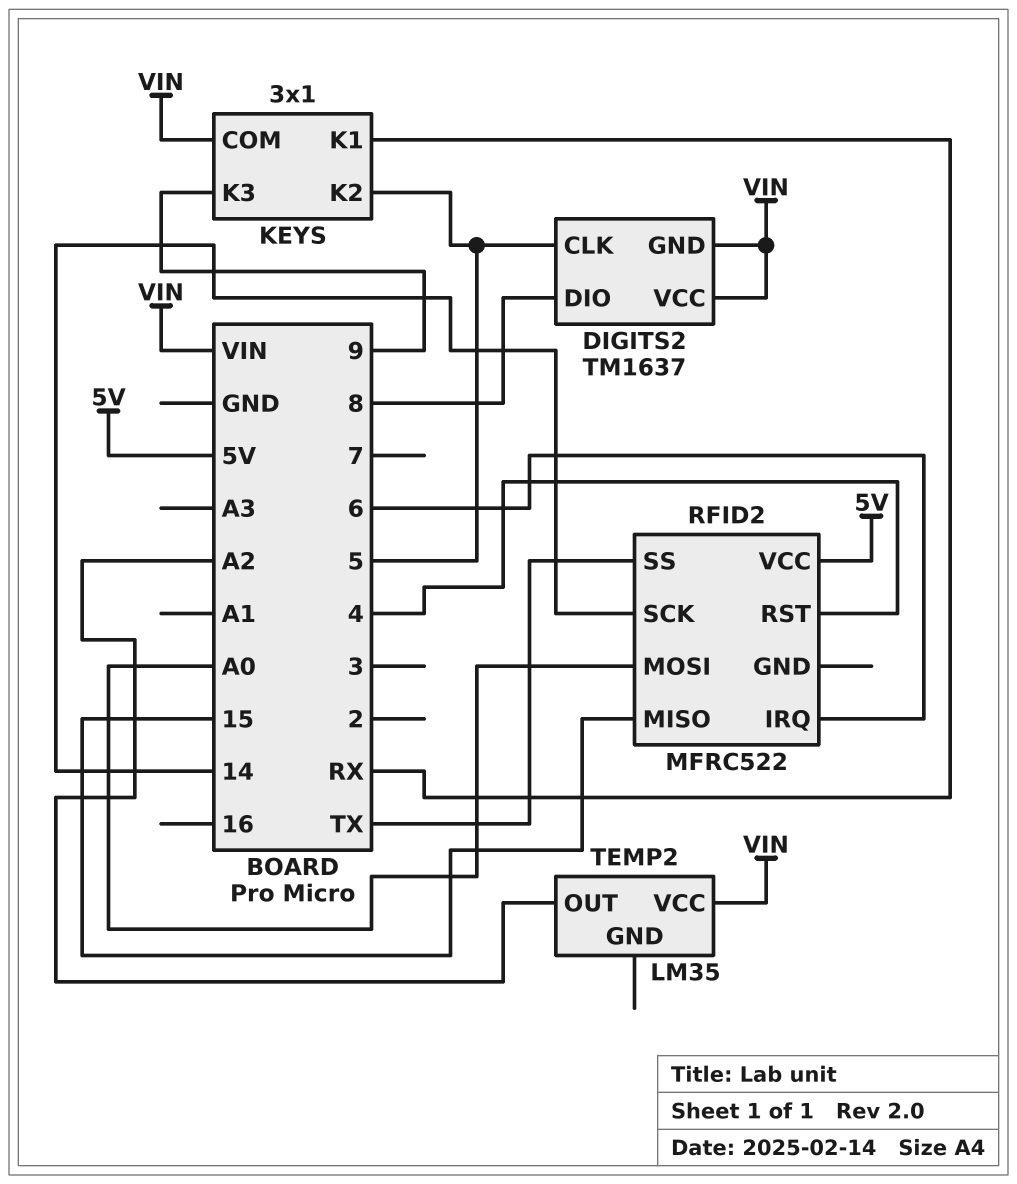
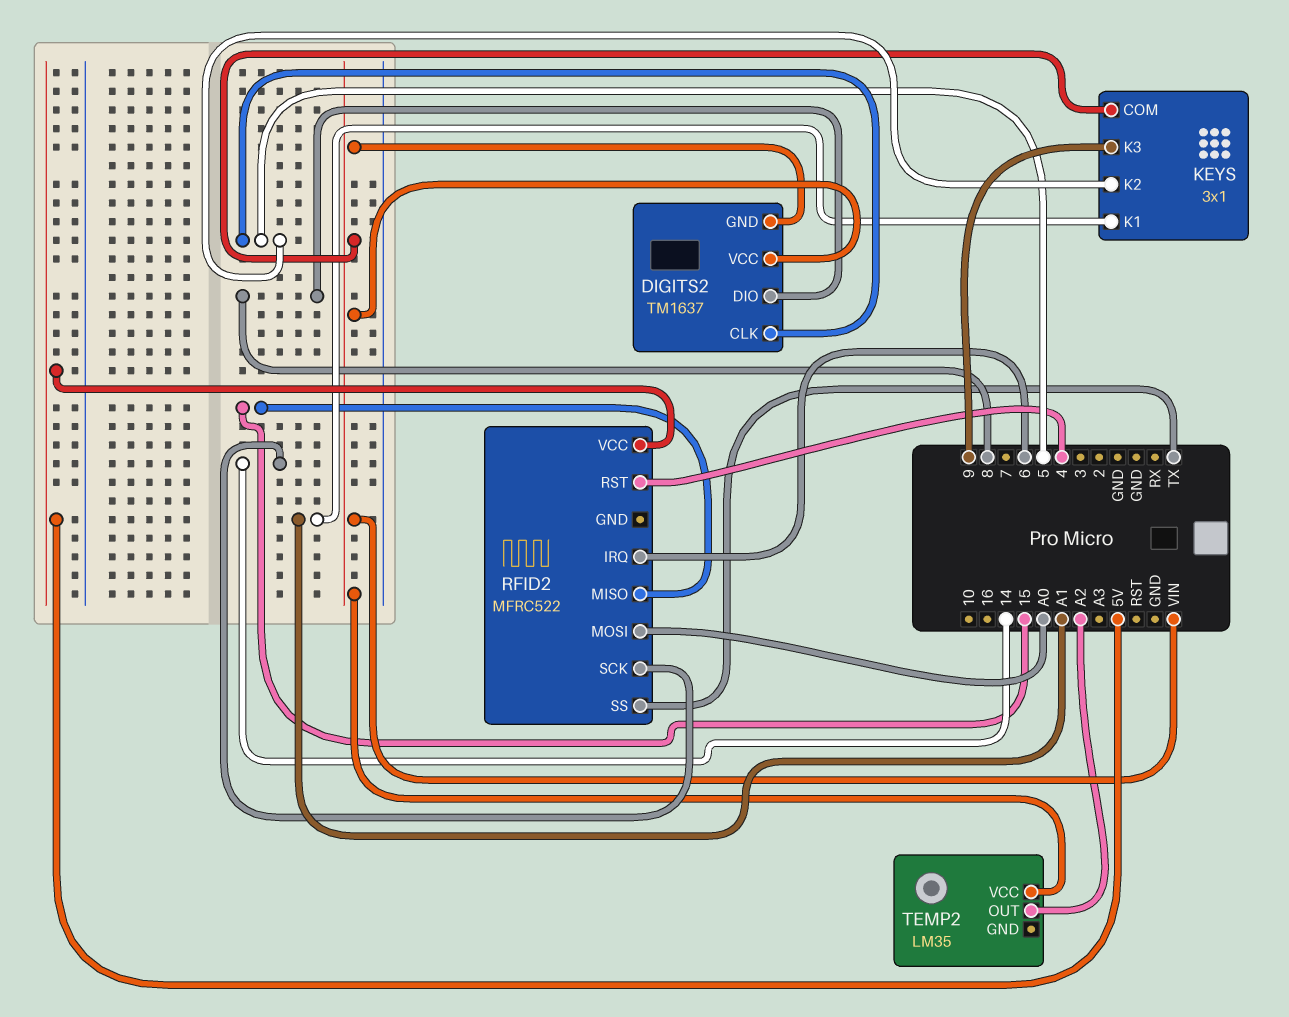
KEYS pin K1: RX -> A1

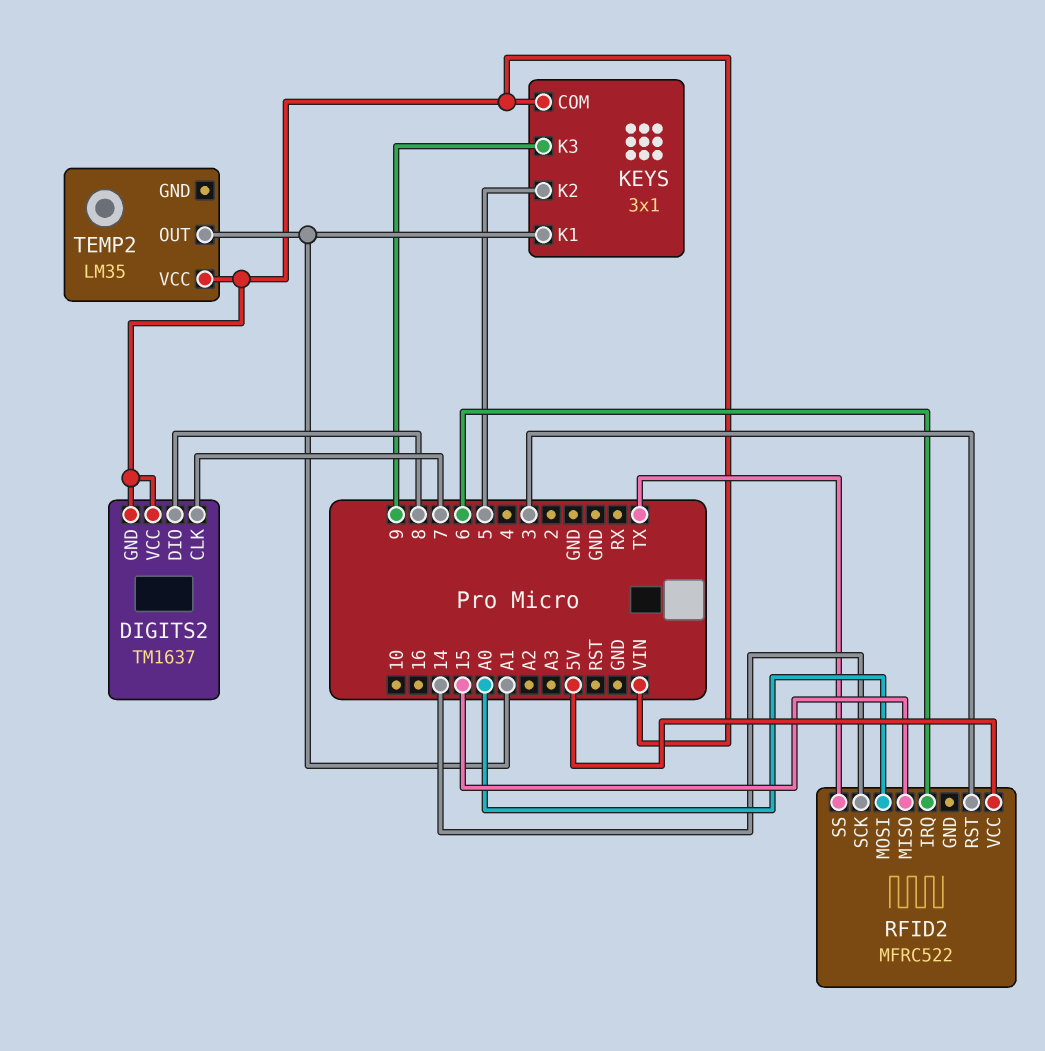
DIGITS2 pin CLK: 5 -> 7
RFID2 pin RST: 4 -> 3
TEMP2 pin OUT: A2 -> A1

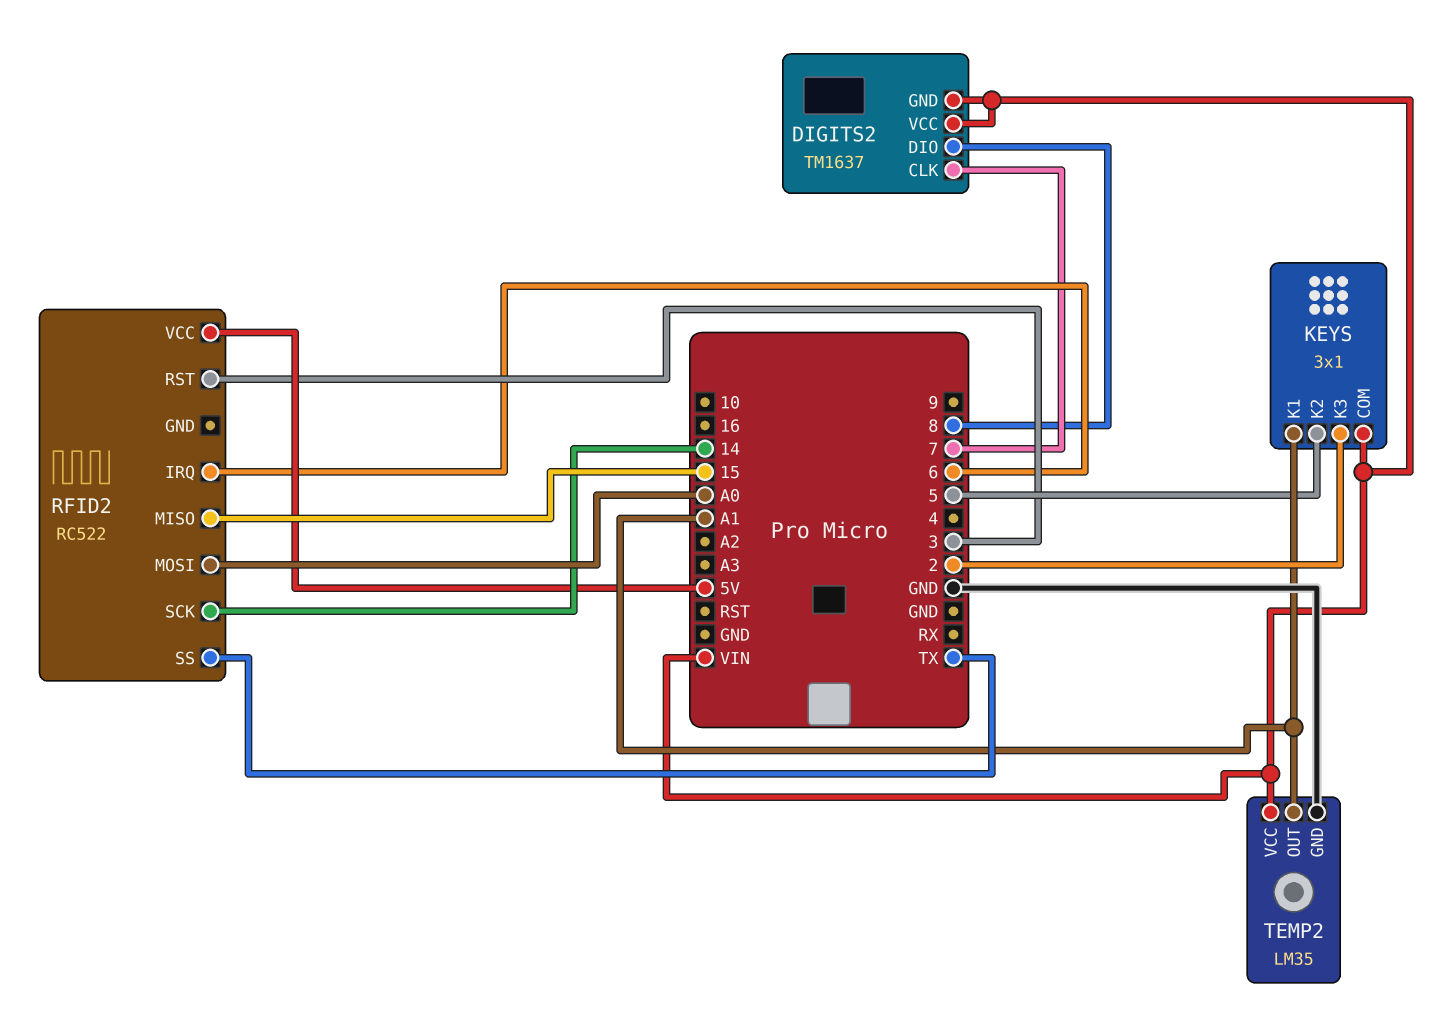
KEYS pin K3: 9 -> 2
RFID2: MFRC522 -> RC522
TEMP2 pin GND: none -> GND

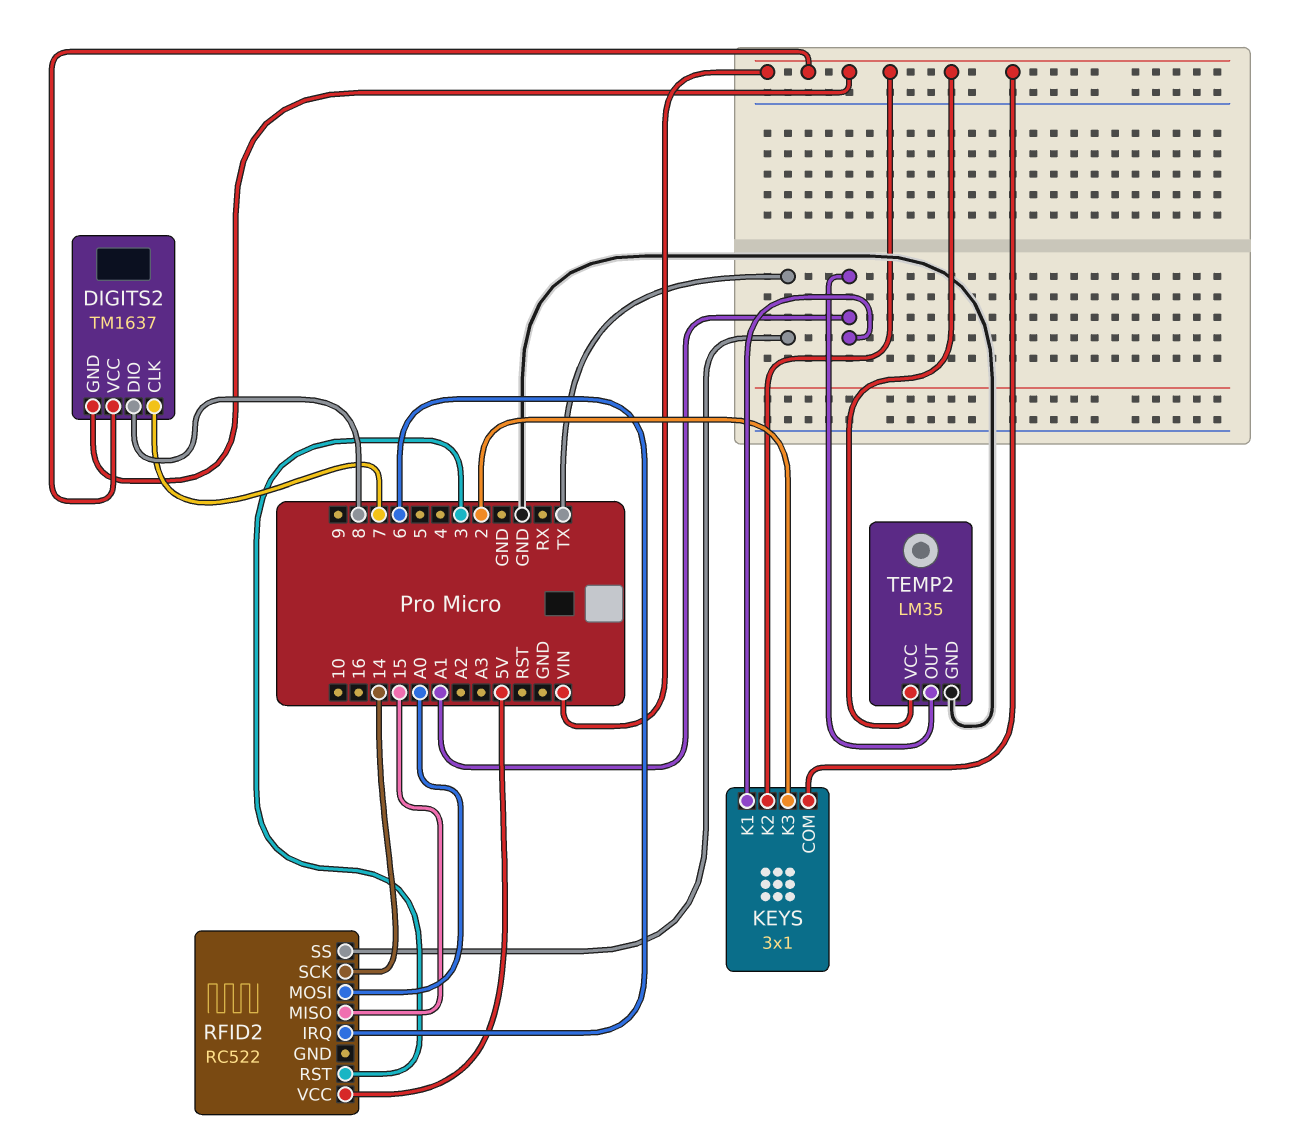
KEYS pin K2: 5 -> VIN

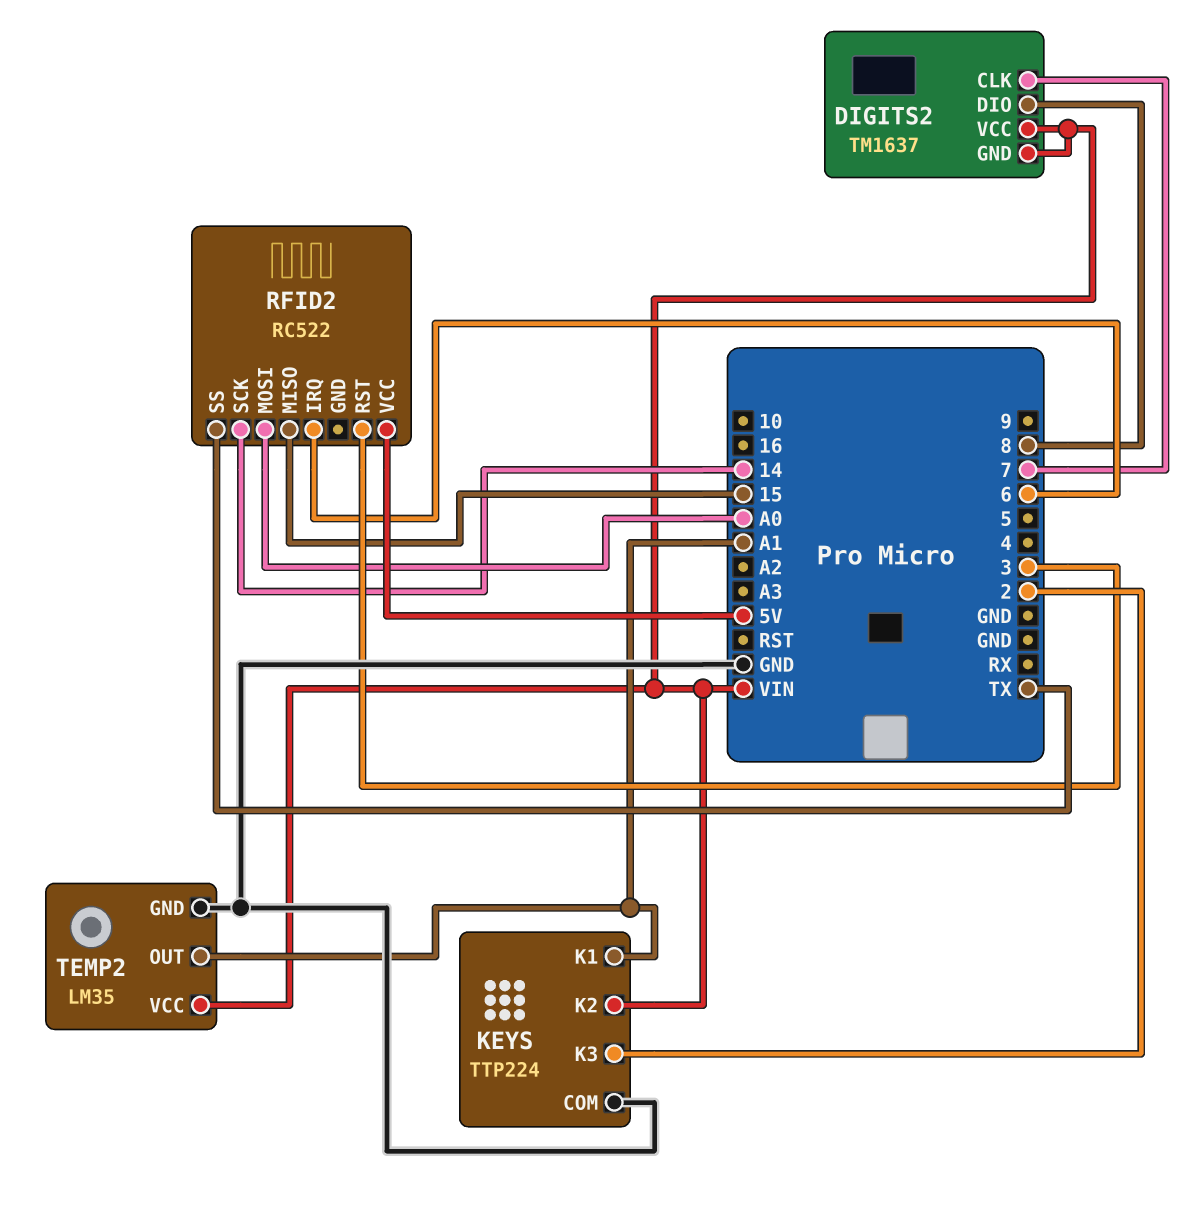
KEYS: 3x1 -> TTP224
KEYS pin COM: VIN -> GND

